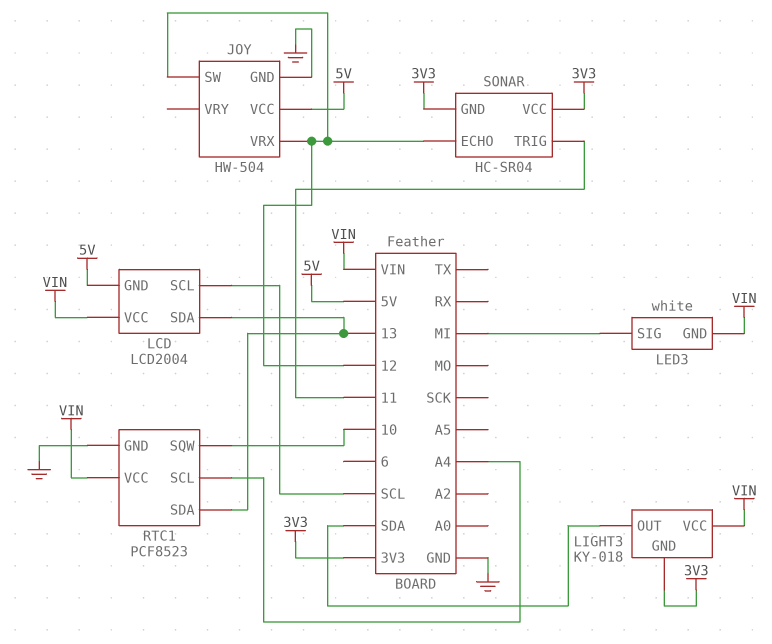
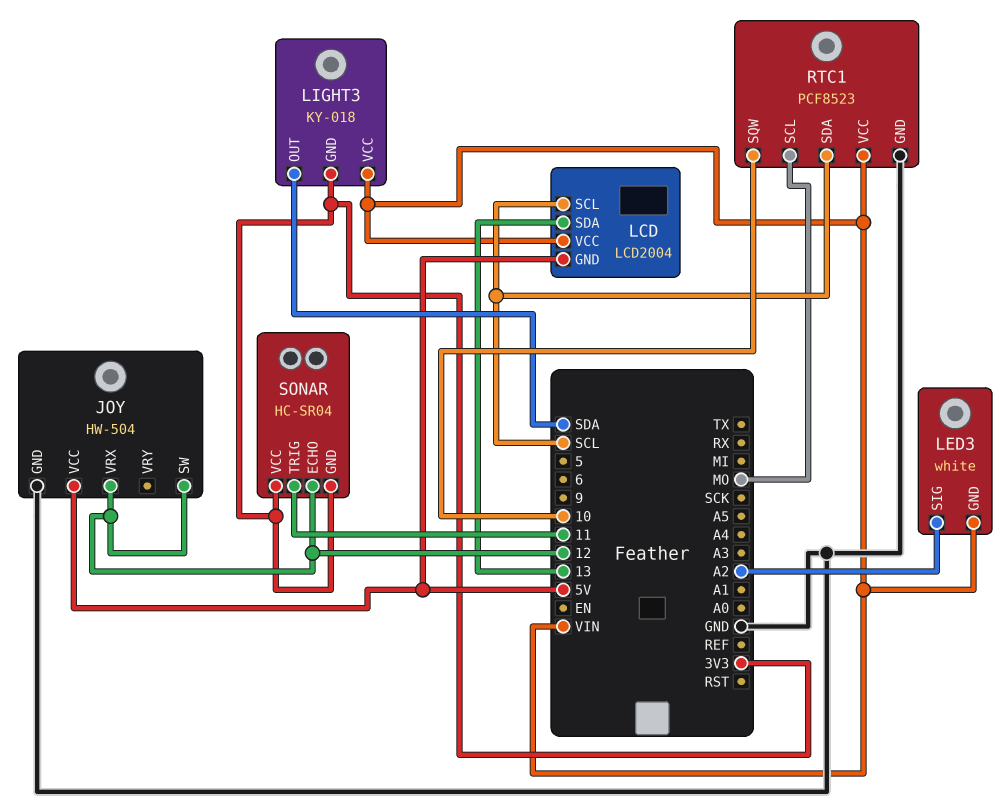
LED3 pin SIG: MI -> A2
RTC1 pin SCL: A4 -> MO
RTC1 pin SDA: 13 -> SCL

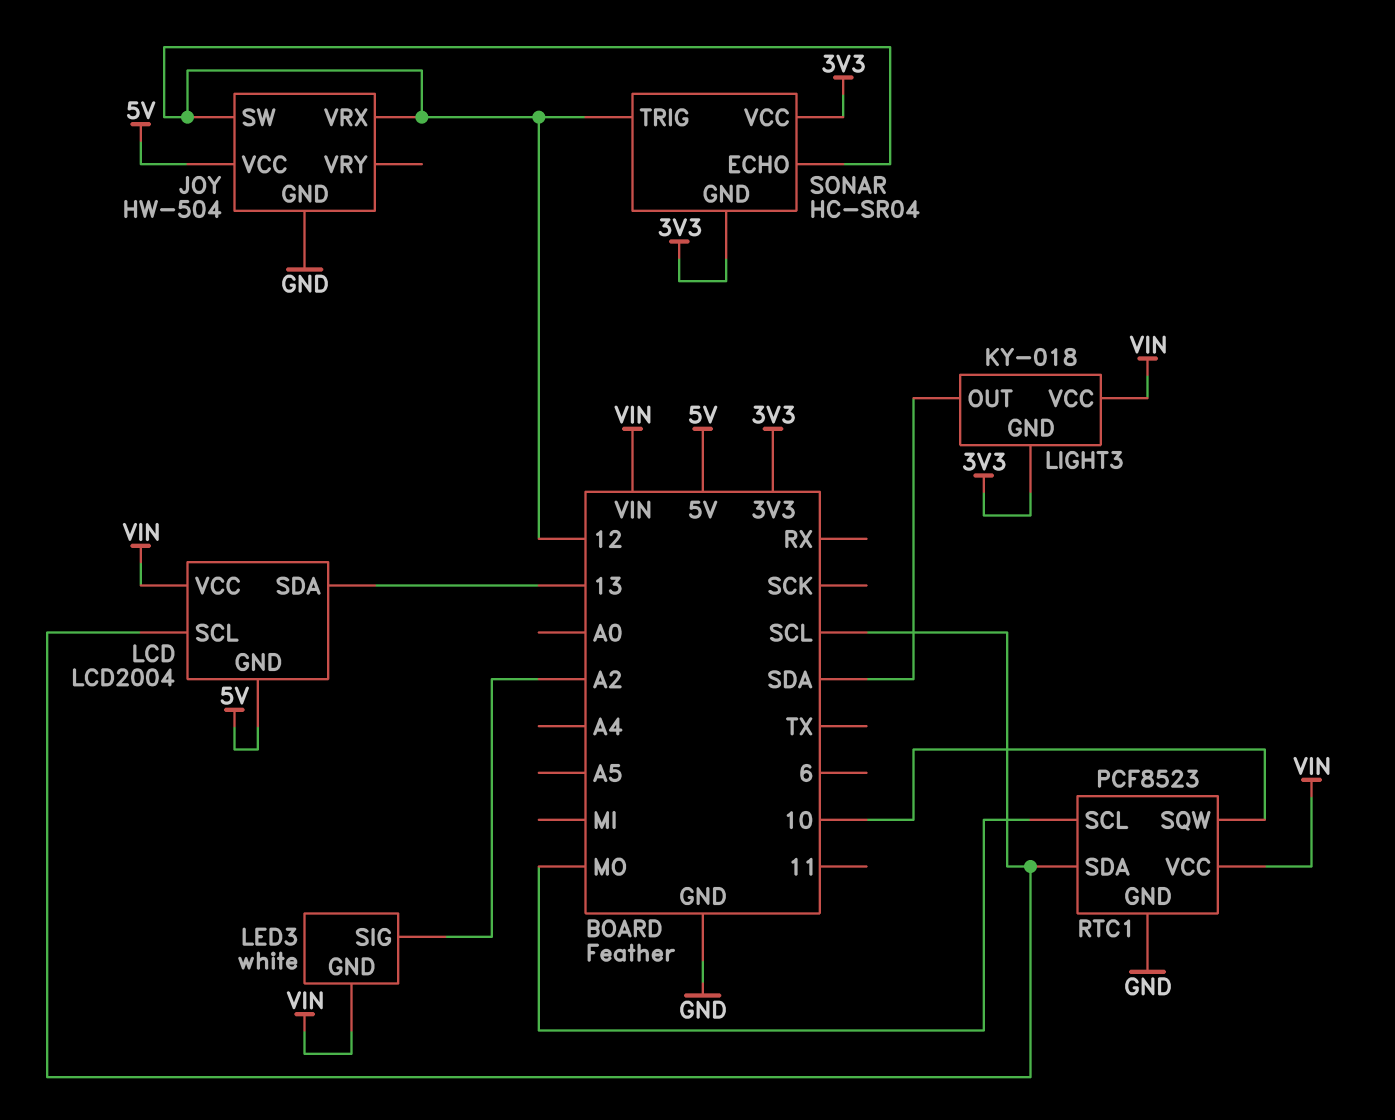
SONAR pin TRIG: 11 -> 12

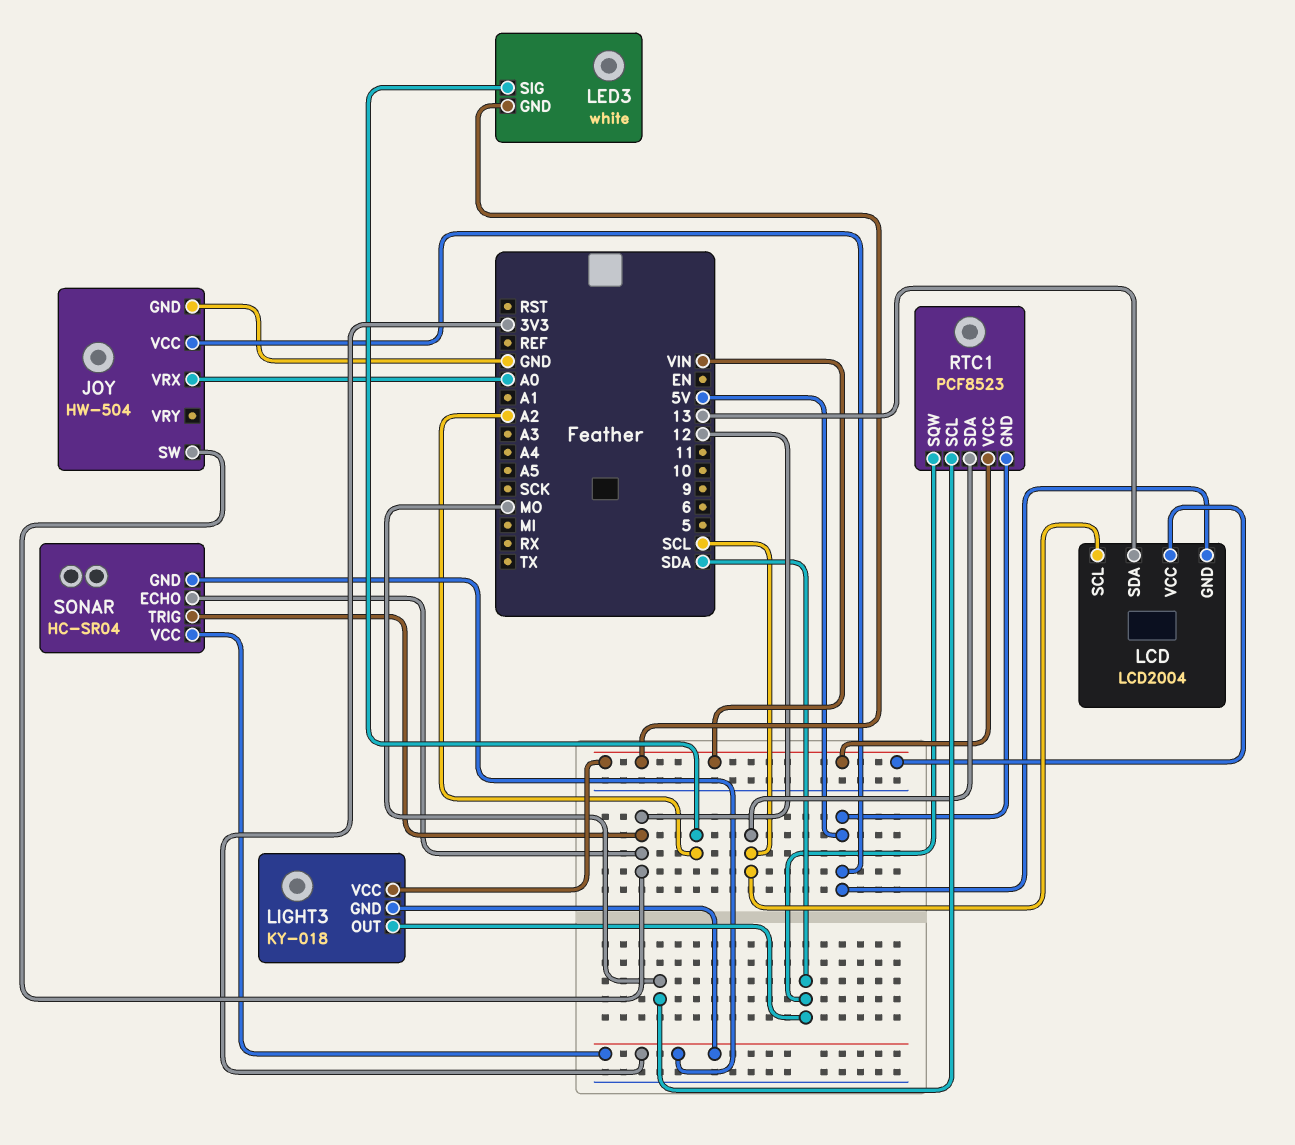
JOY pin VRX: 12 -> A0
RTC1 pin GND: GND -> 5V
RTC1 pin SQW: 10 -> SDA

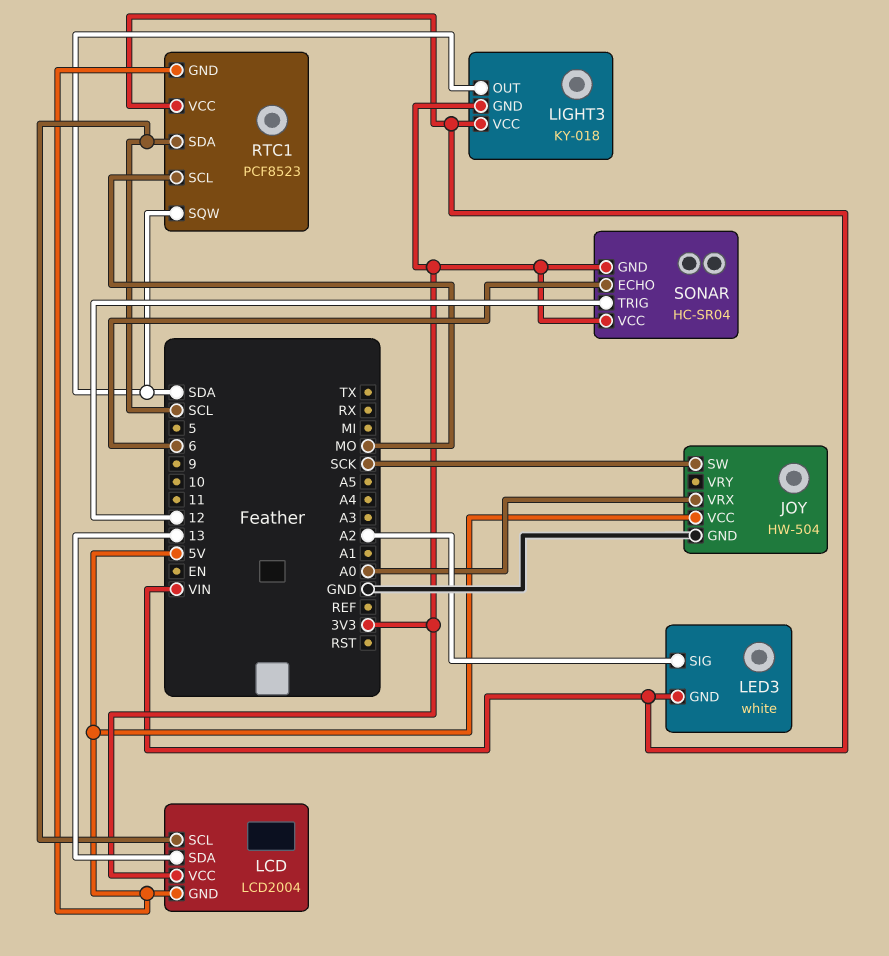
JOY pin SW: 12 -> SCK
LCD pin VCC: VIN -> 3V3
SONAR pin ECHO: 12 -> 6

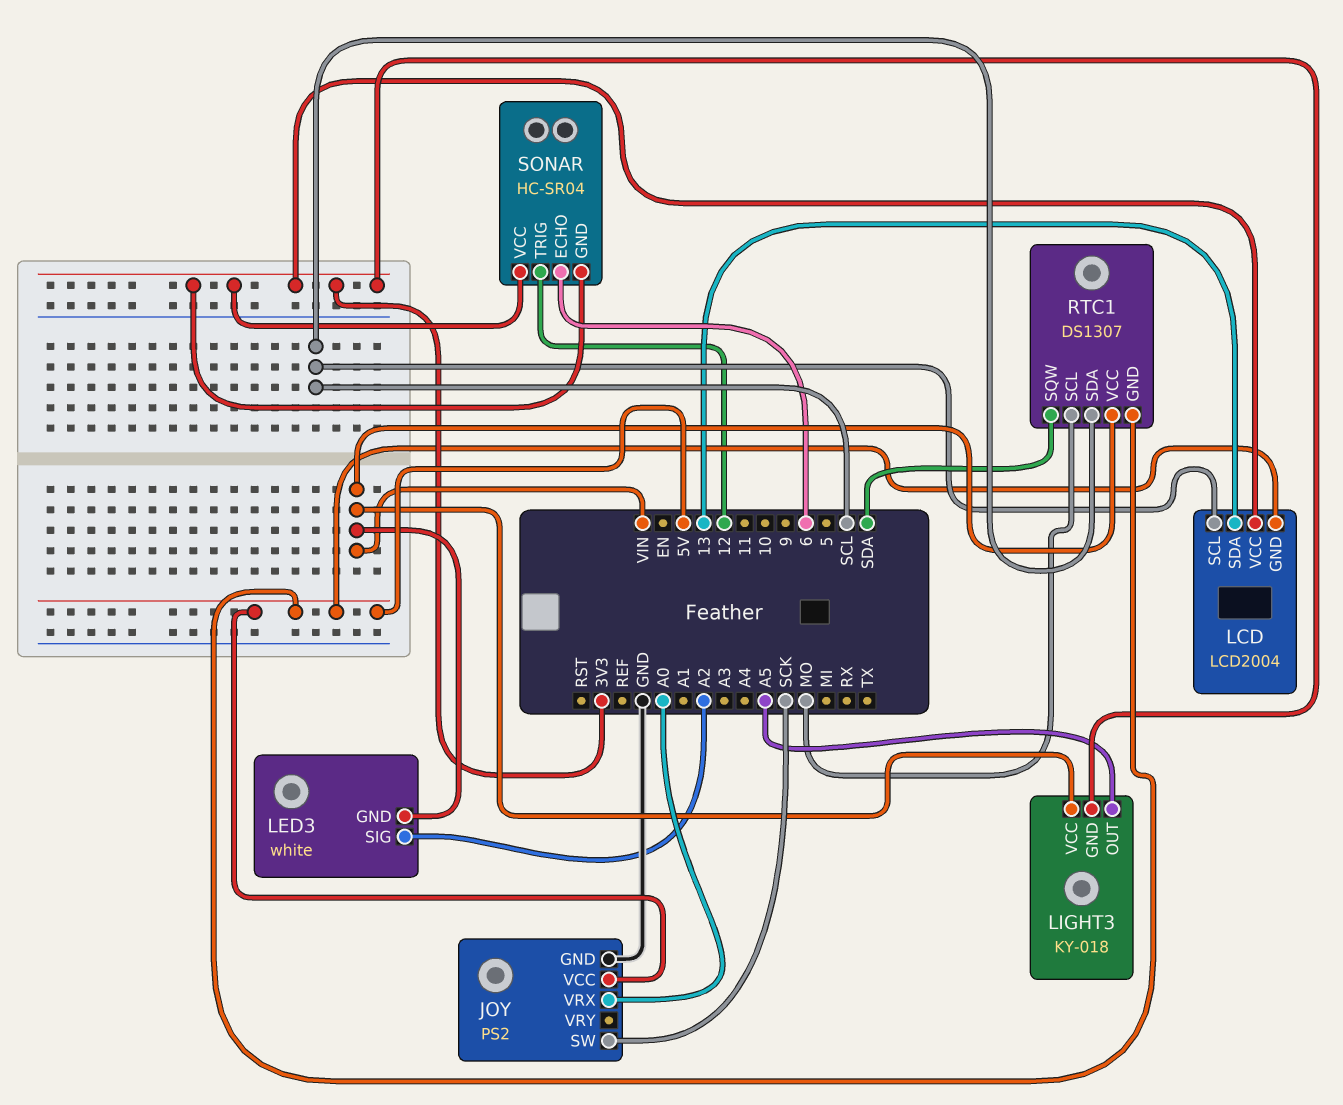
JOY: HW-504 -> PS2
LIGHT3 pin OUT: SDA -> A5
RTC1: PCF8523 -> DS1307

